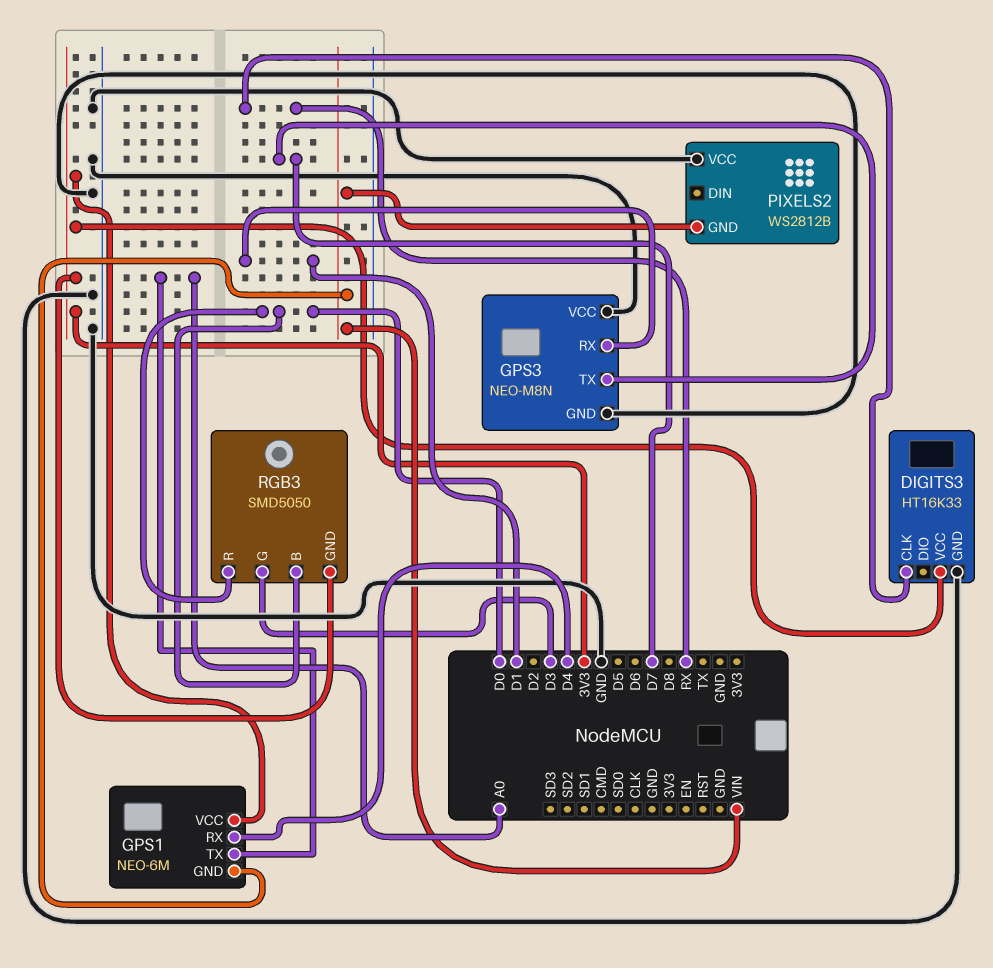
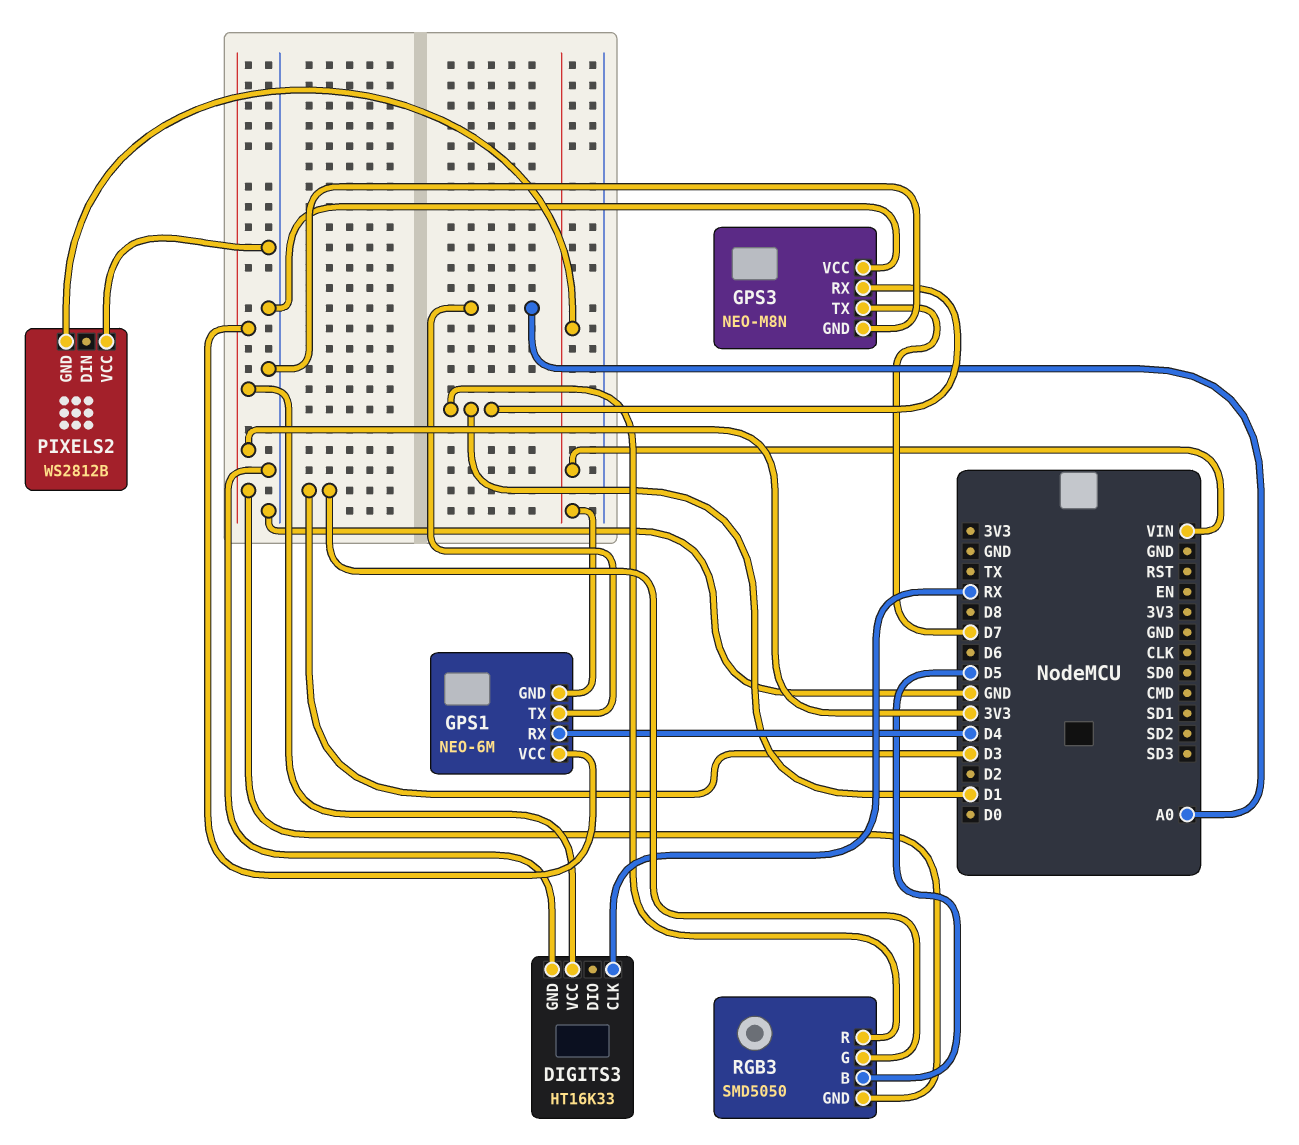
RGB3 pin B: D0 -> D5
RGB3 pin R: D0 -> D1

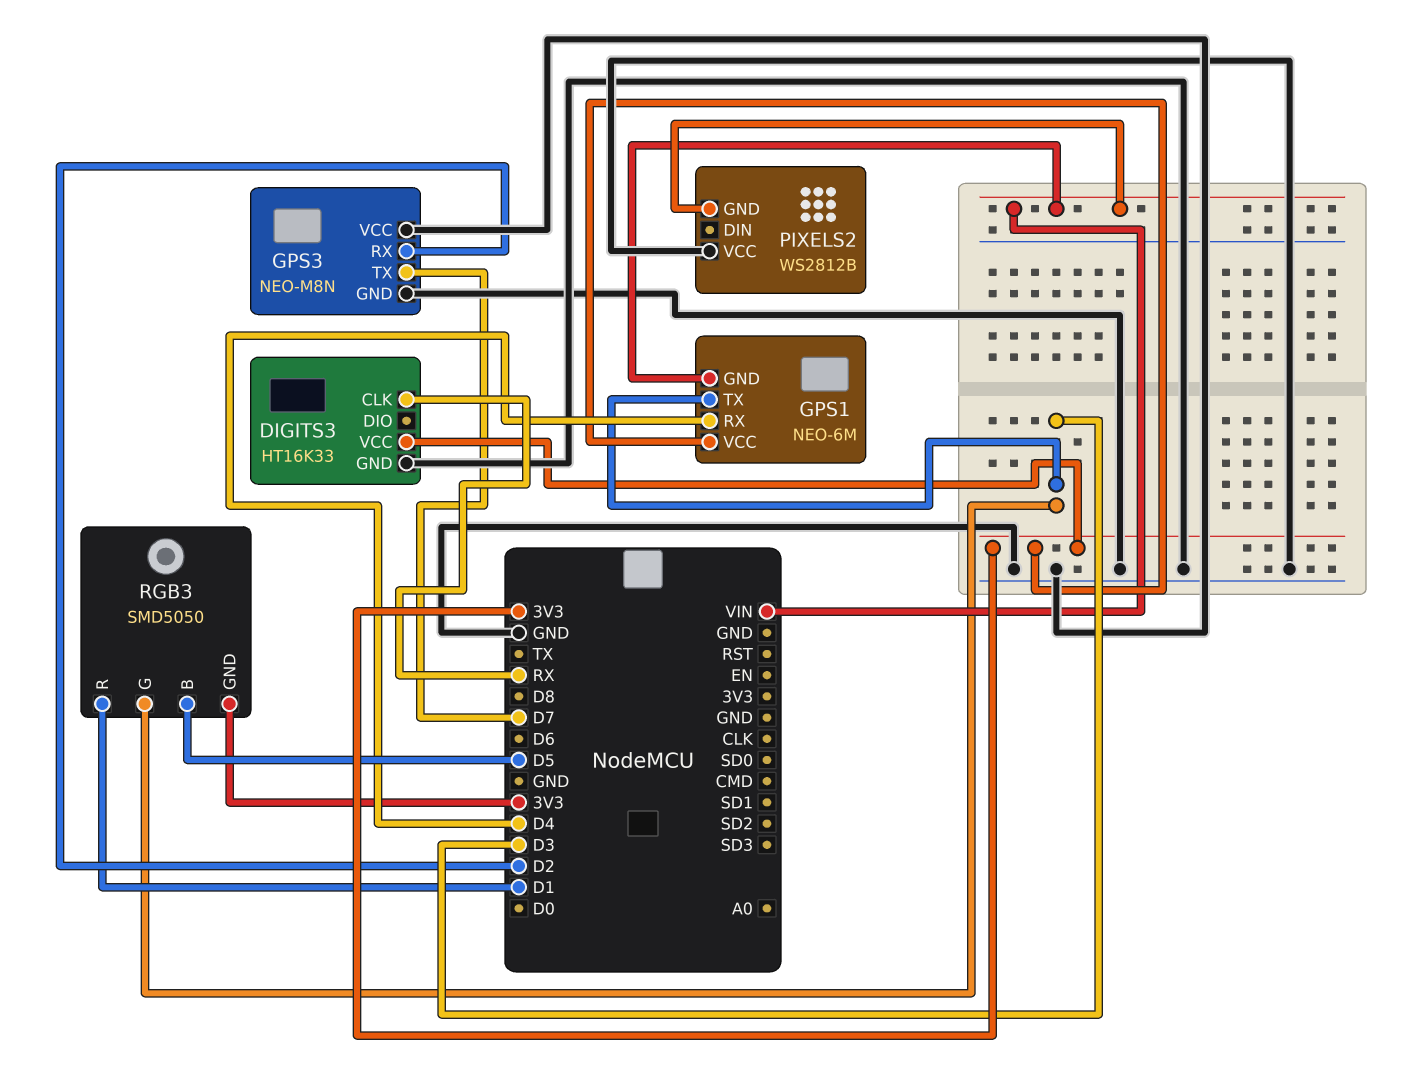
GPS1 pin TX: A0 -> D3
GPS3 pin RX: D1 -> D2

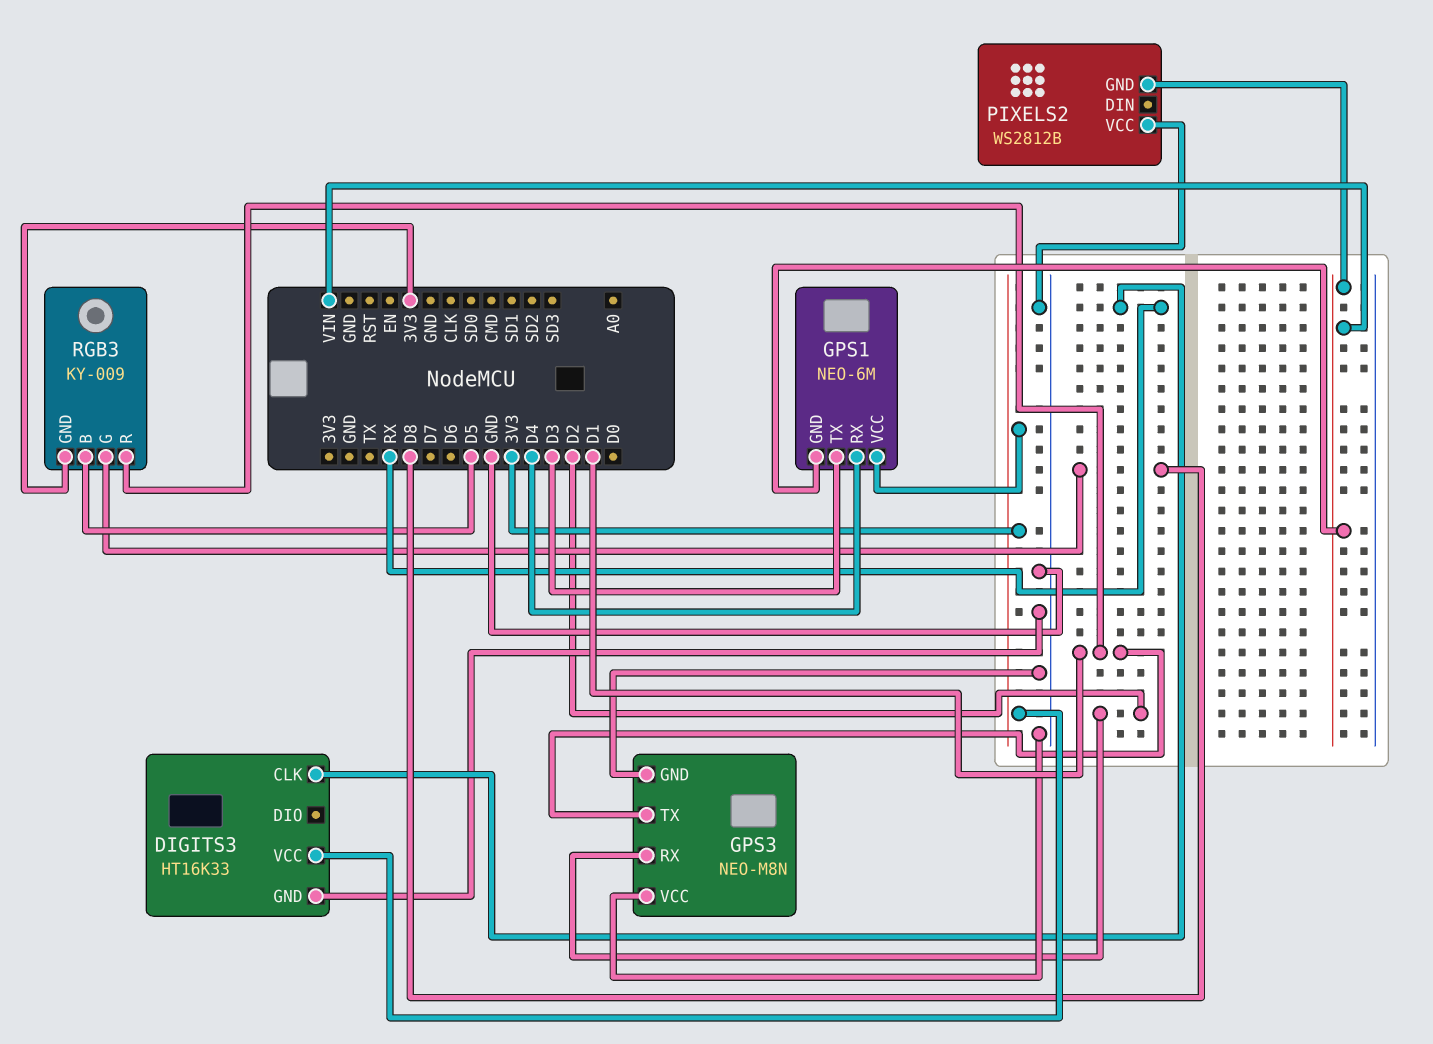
GPS3 pin TX: D7 -> D1
RGB3: SMD5050 -> KY-009
RGB3 pin G: D3 -> D8

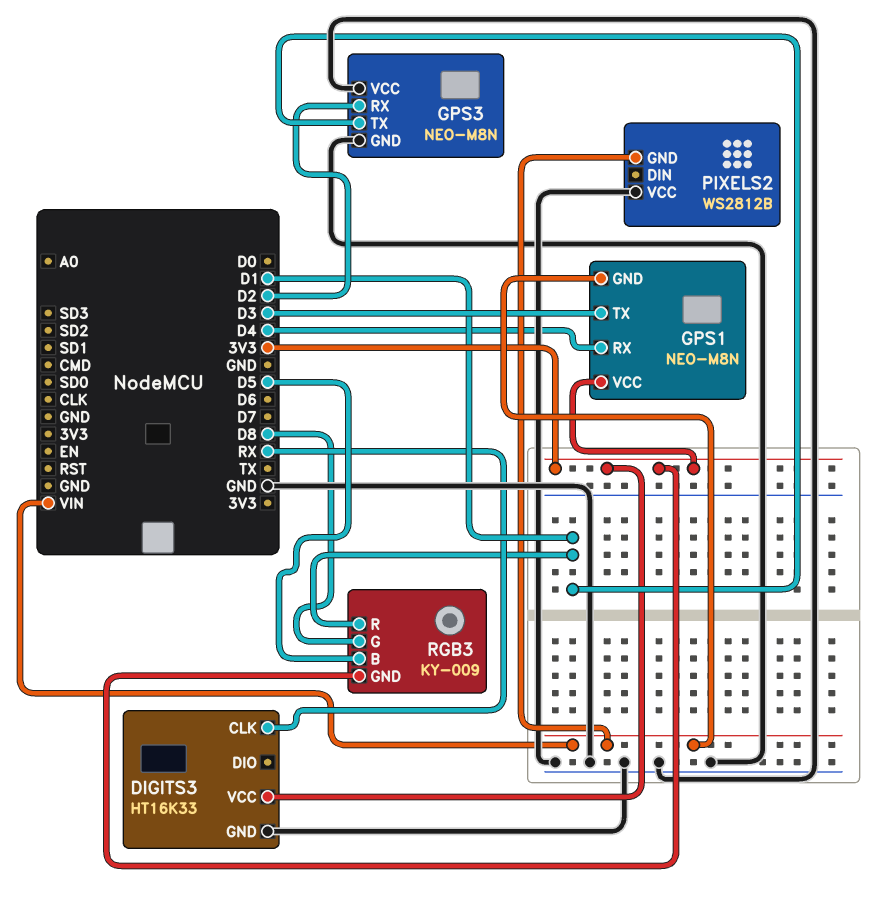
GPS1: NEO-6M -> NEO-M8N

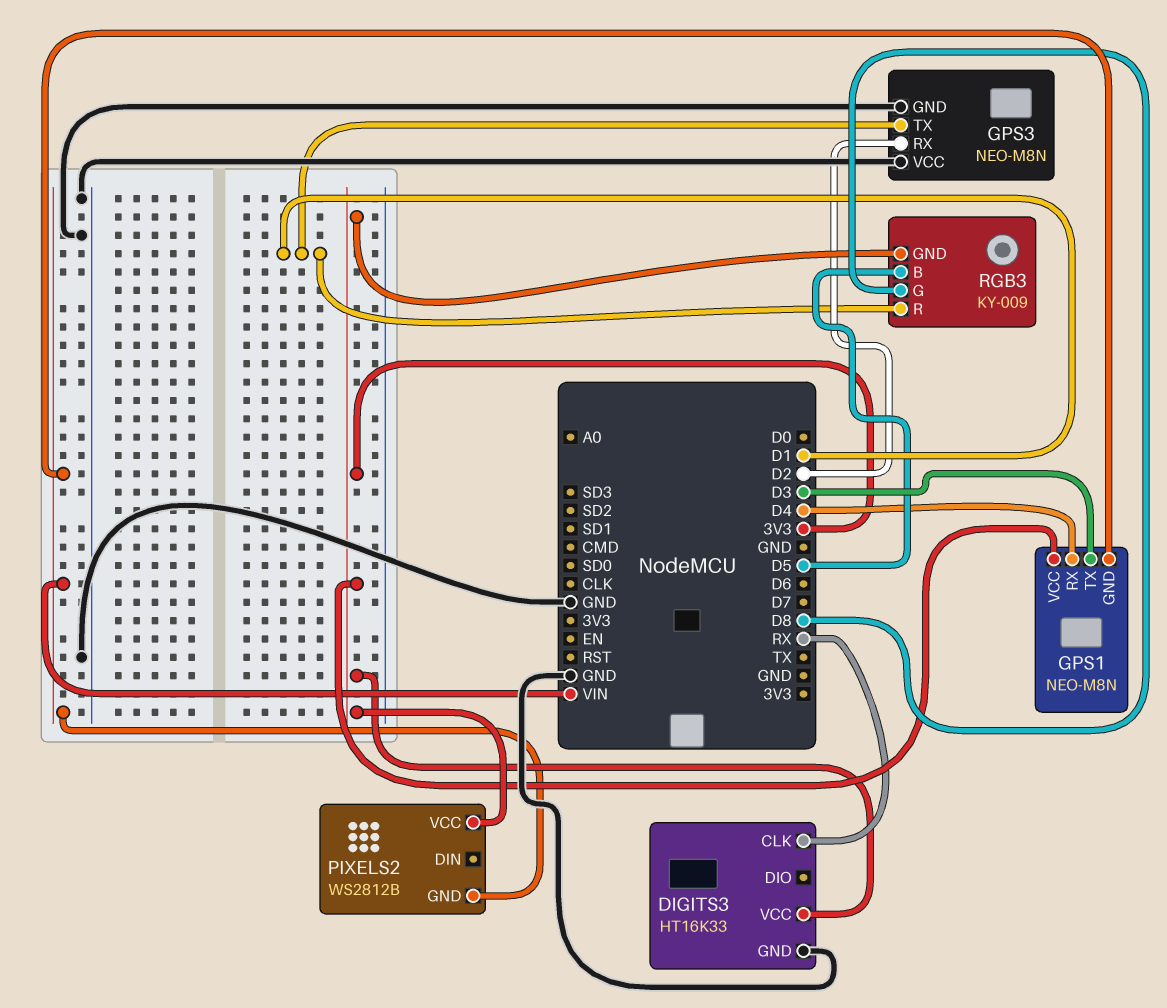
PIXELS2 pin VCC: GND -> 3V3

